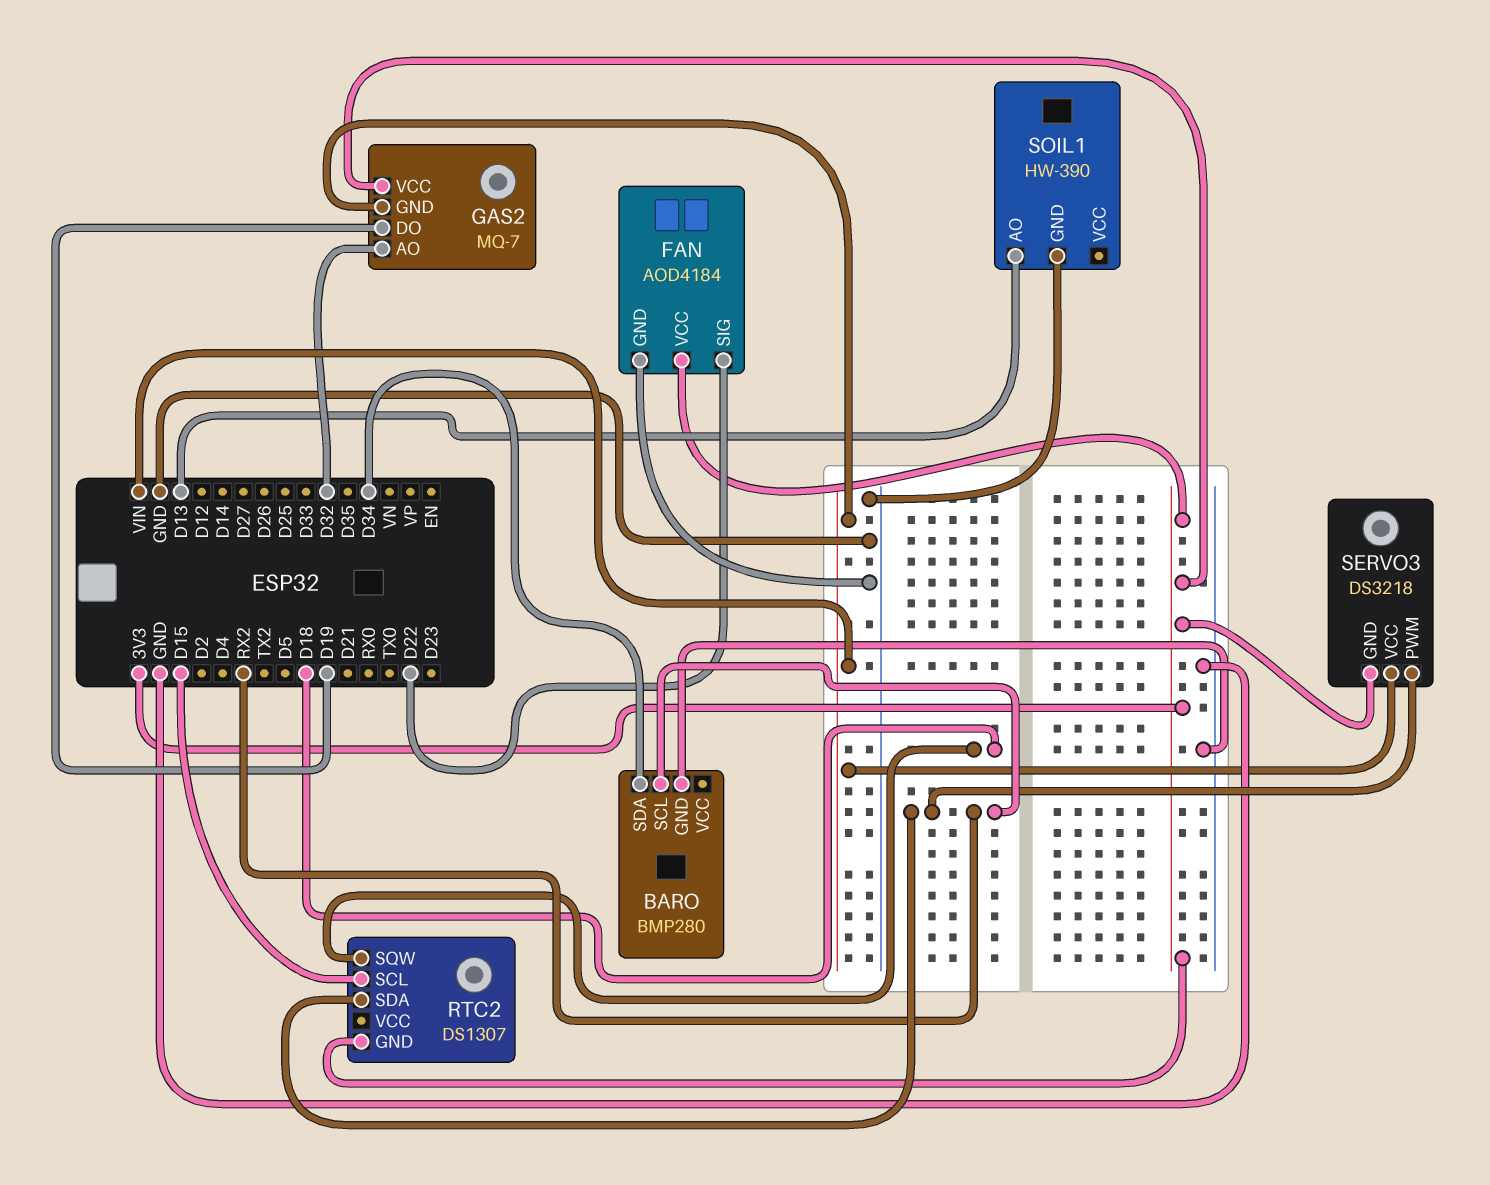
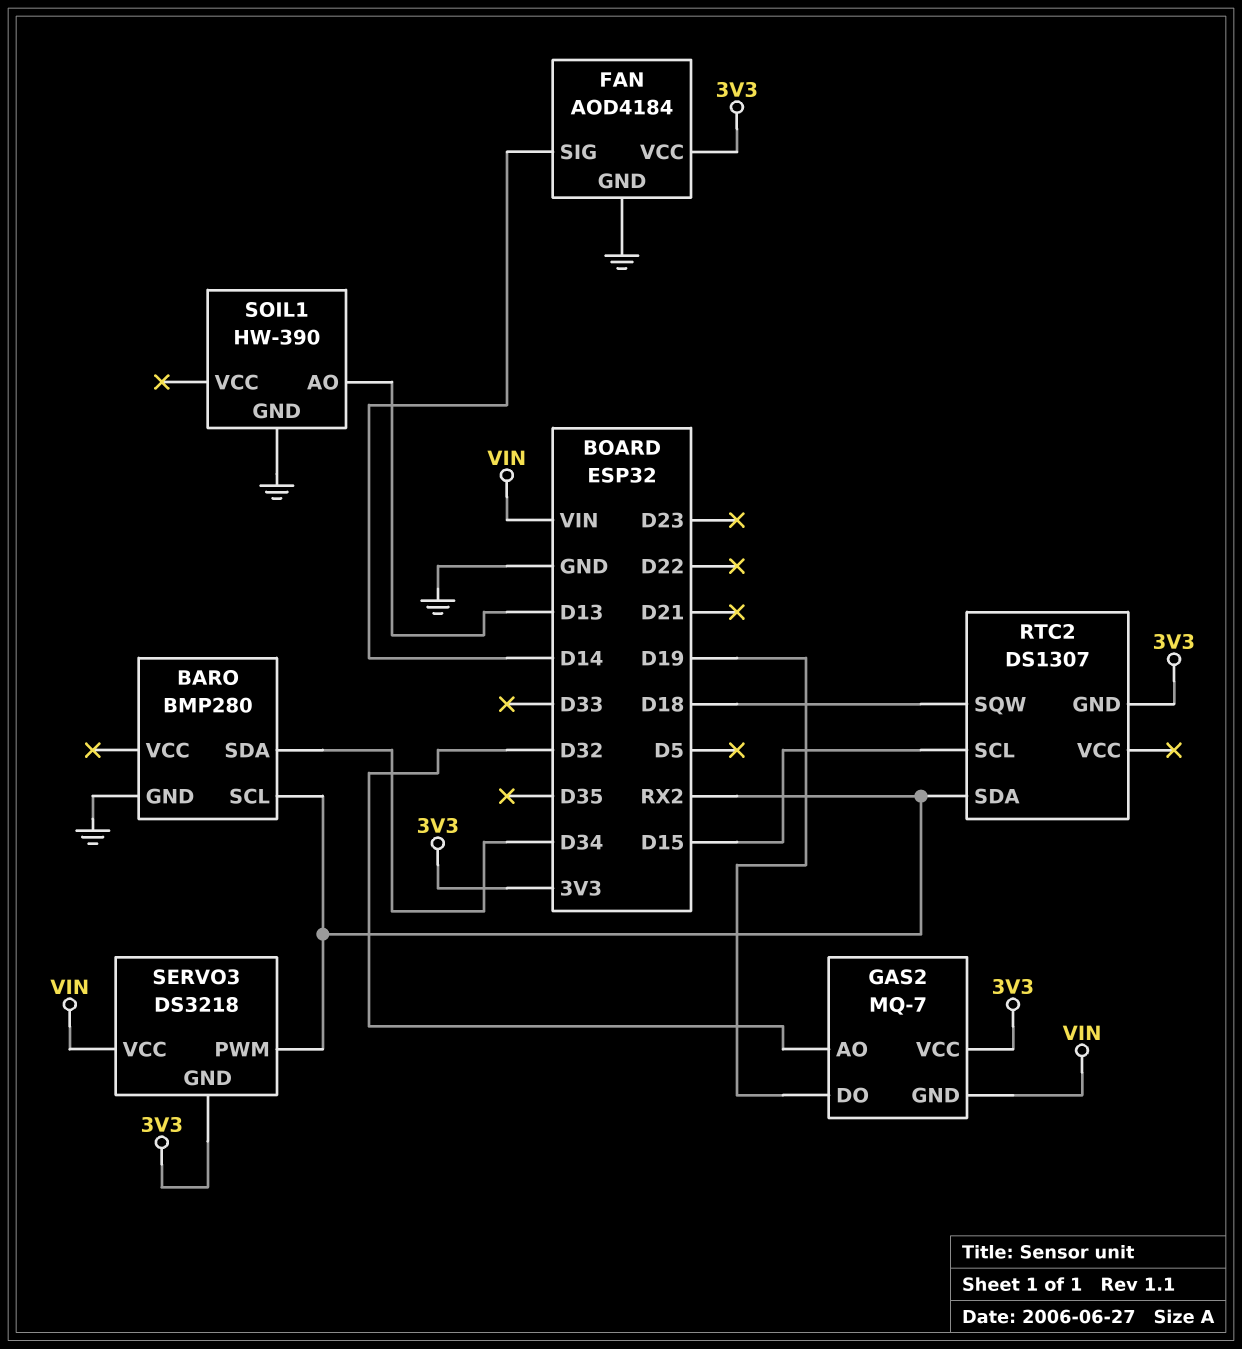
FAN pin SIG: D22 -> D14

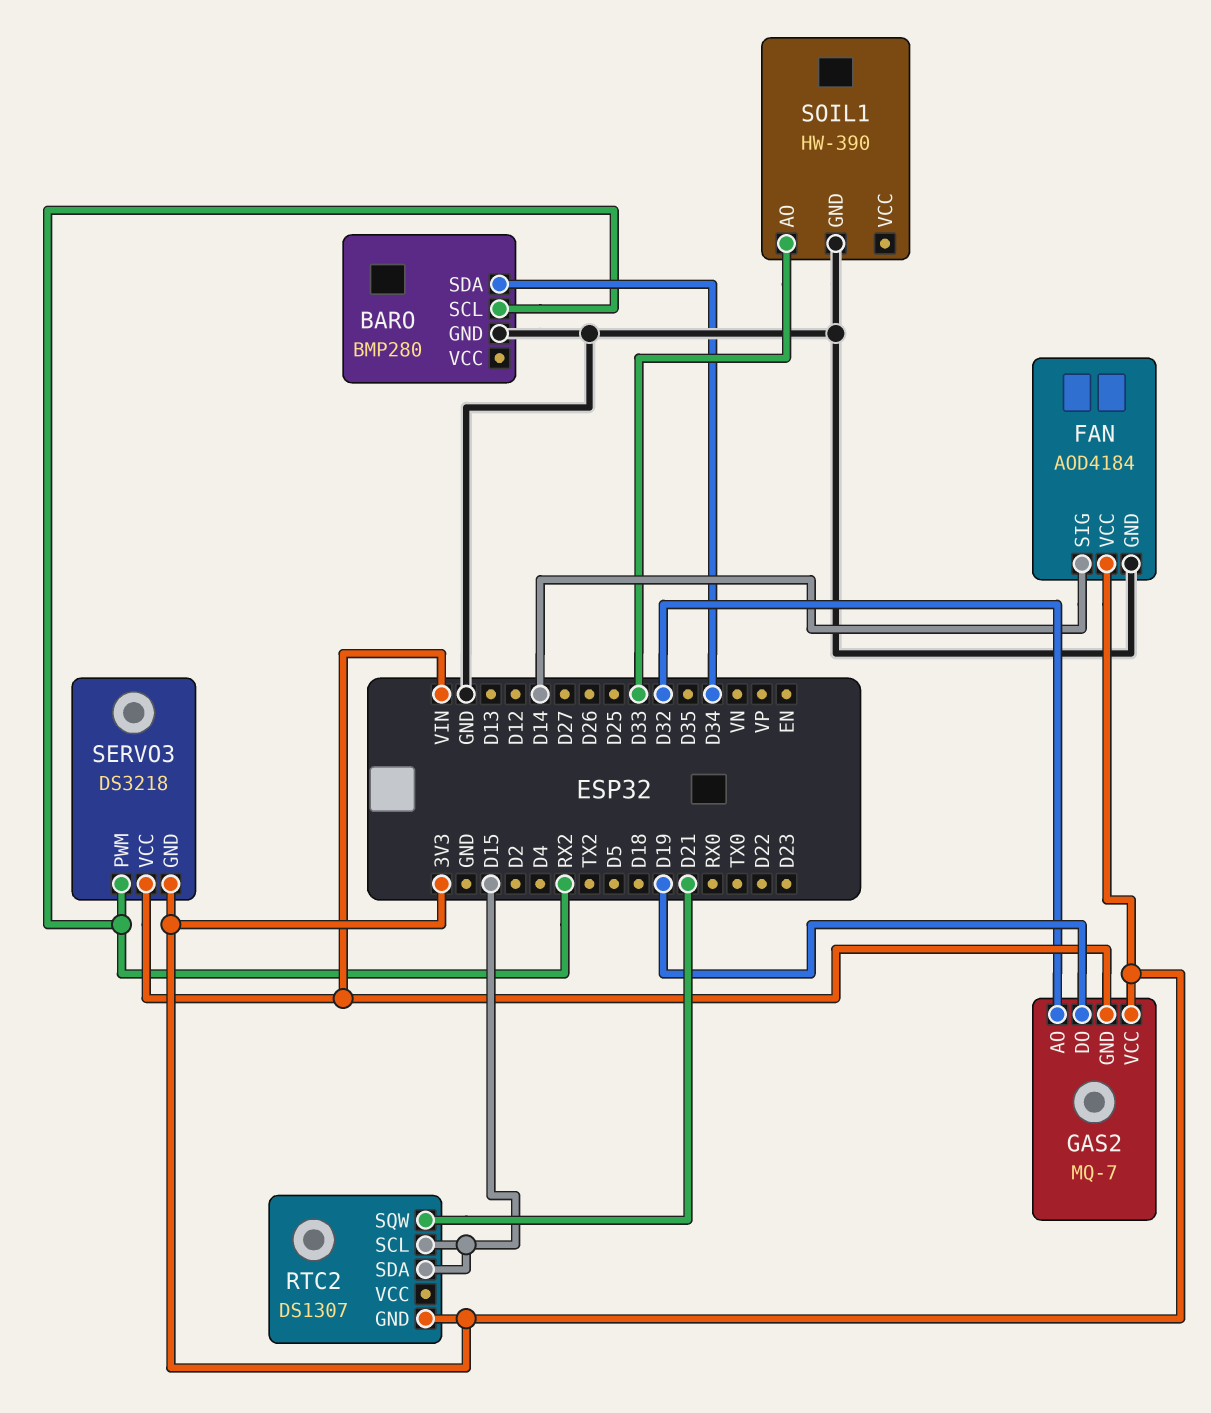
RTC2 pin SDA: RX2 -> D15
RTC2 pin SQW: D18 -> D21
SOIL1 pin AO: D13 -> D33

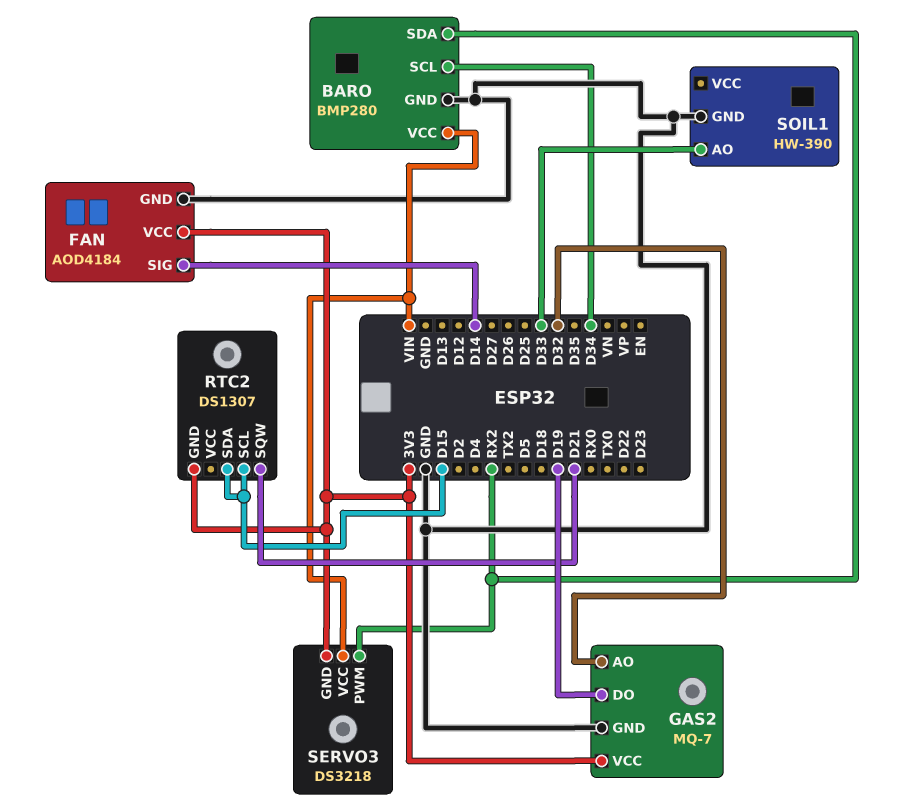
BARO pin SCL: RX2 -> D34
BARO pin SDA: D34 -> RX2
BARO pin VCC: none -> VIN
GAS2 pin GND: VIN -> GND

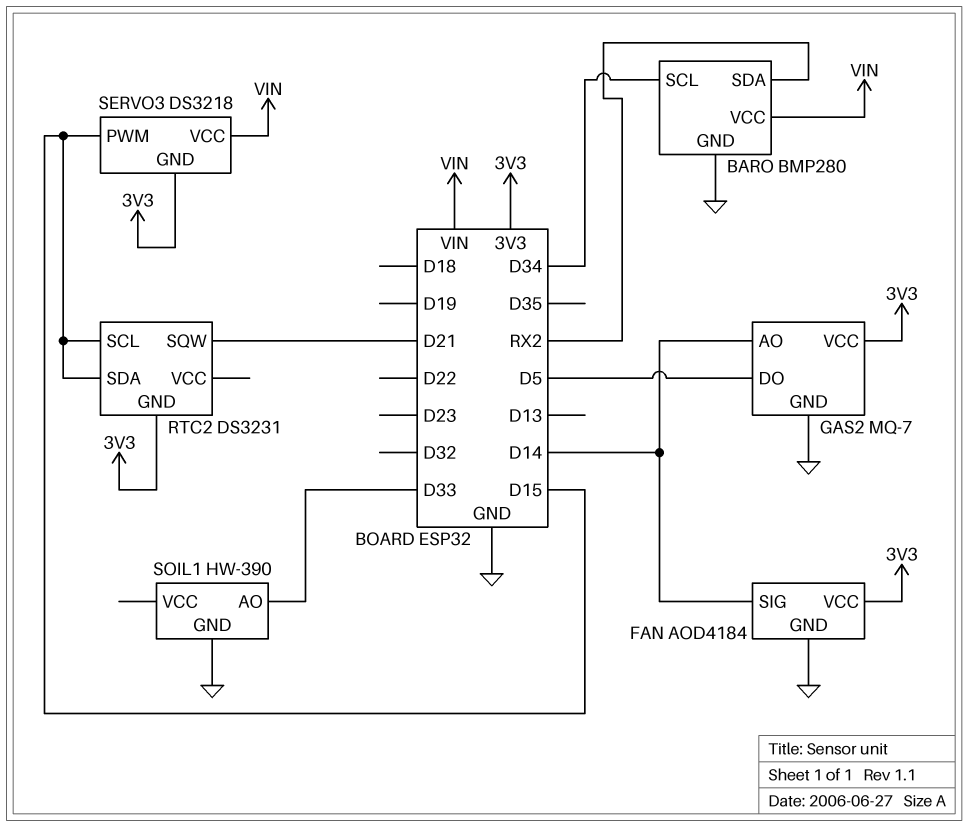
GAS2 pin AO: D32 -> D14
GAS2 pin DO: D19 -> D5
RTC2: DS1307 -> DS3231
SERVO3 pin PWM: RX2 -> D15

